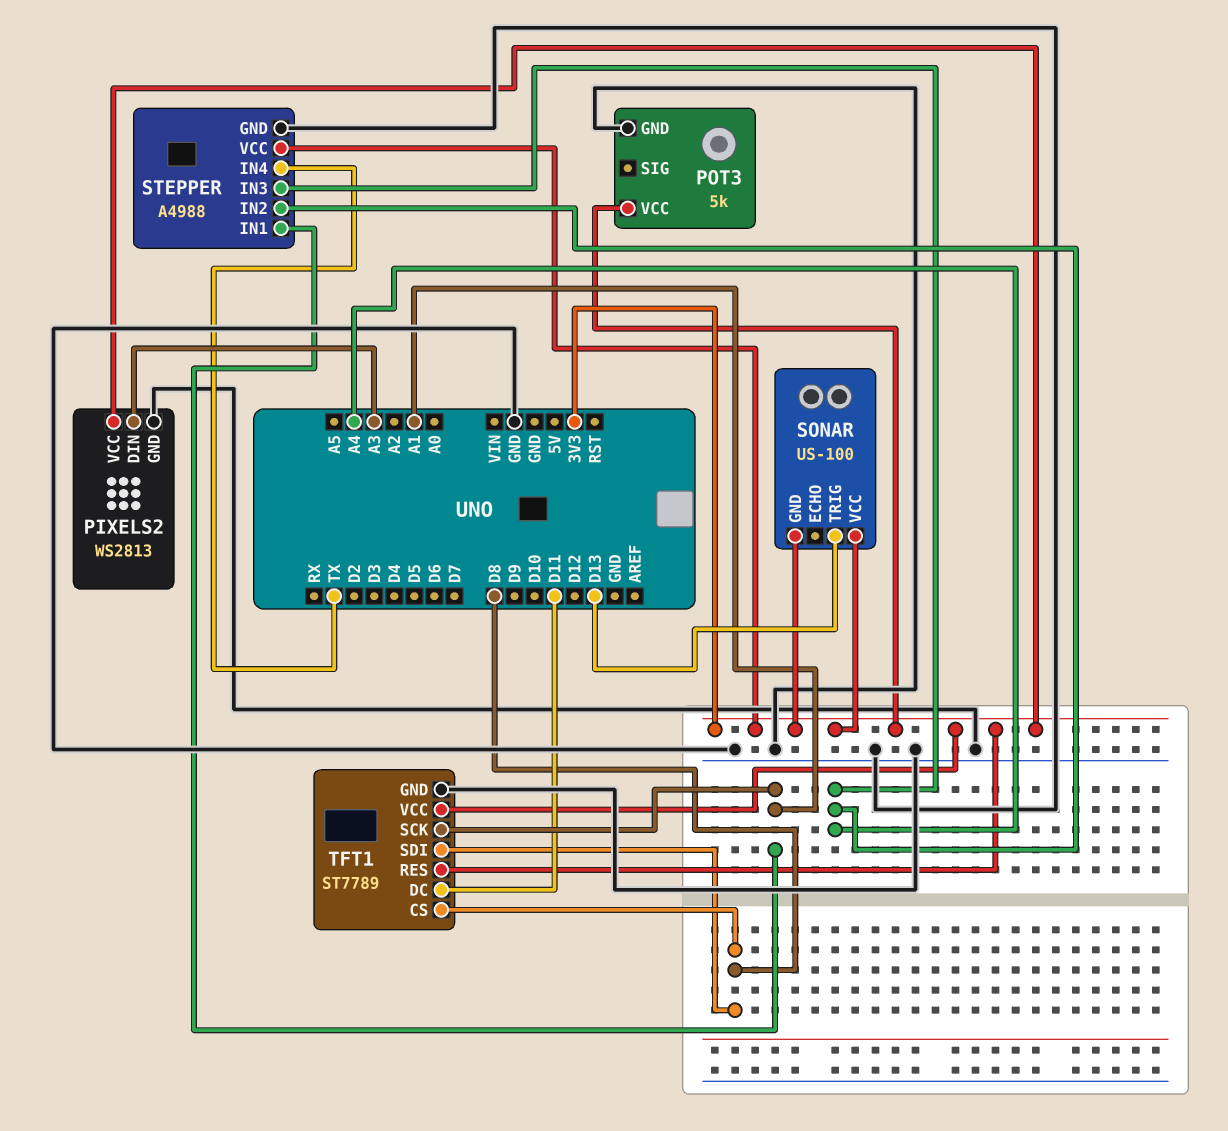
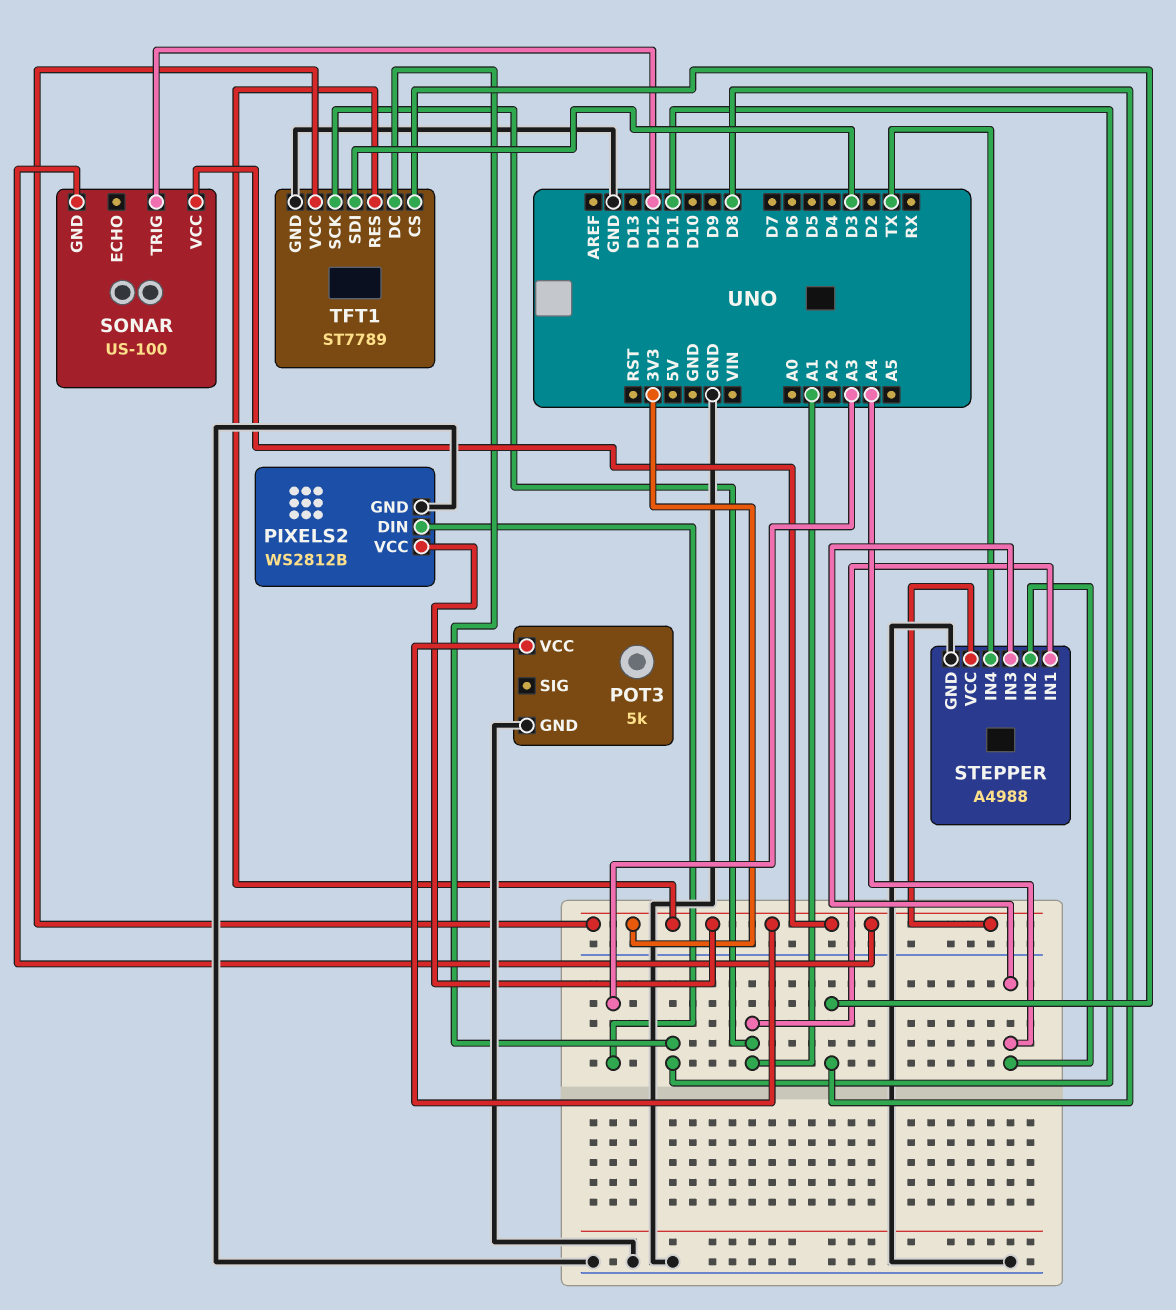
PIXELS2: WS2813 -> WS2812B
SONAR pin TRIG: D13 -> D12
TFT1 pin SDI: D8 -> D3

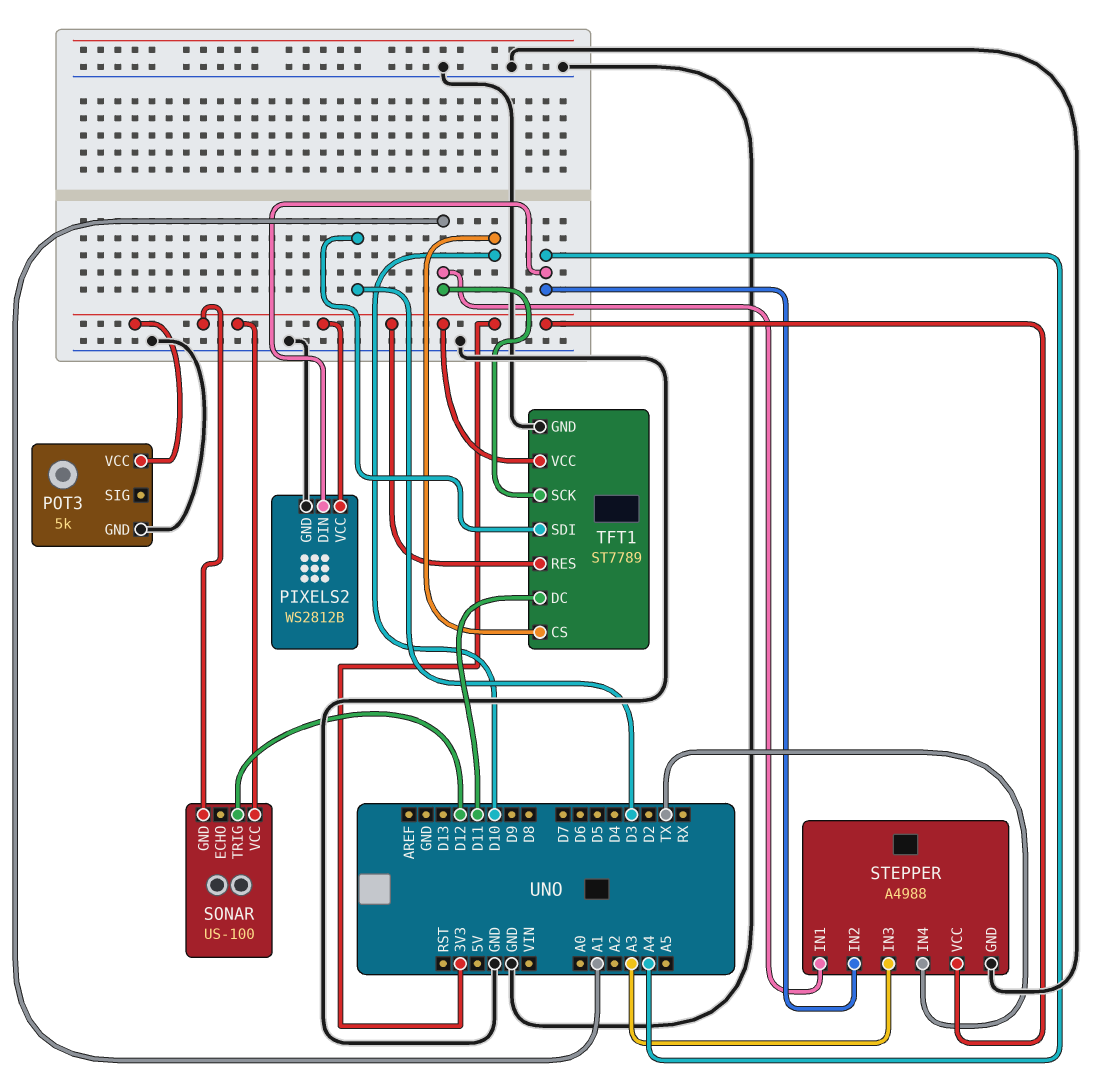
PIXELS2 pin DIN: A3 -> A4
STEPPER pin IN3: A4 -> A3
TFT1 pin CS: D8 -> D10

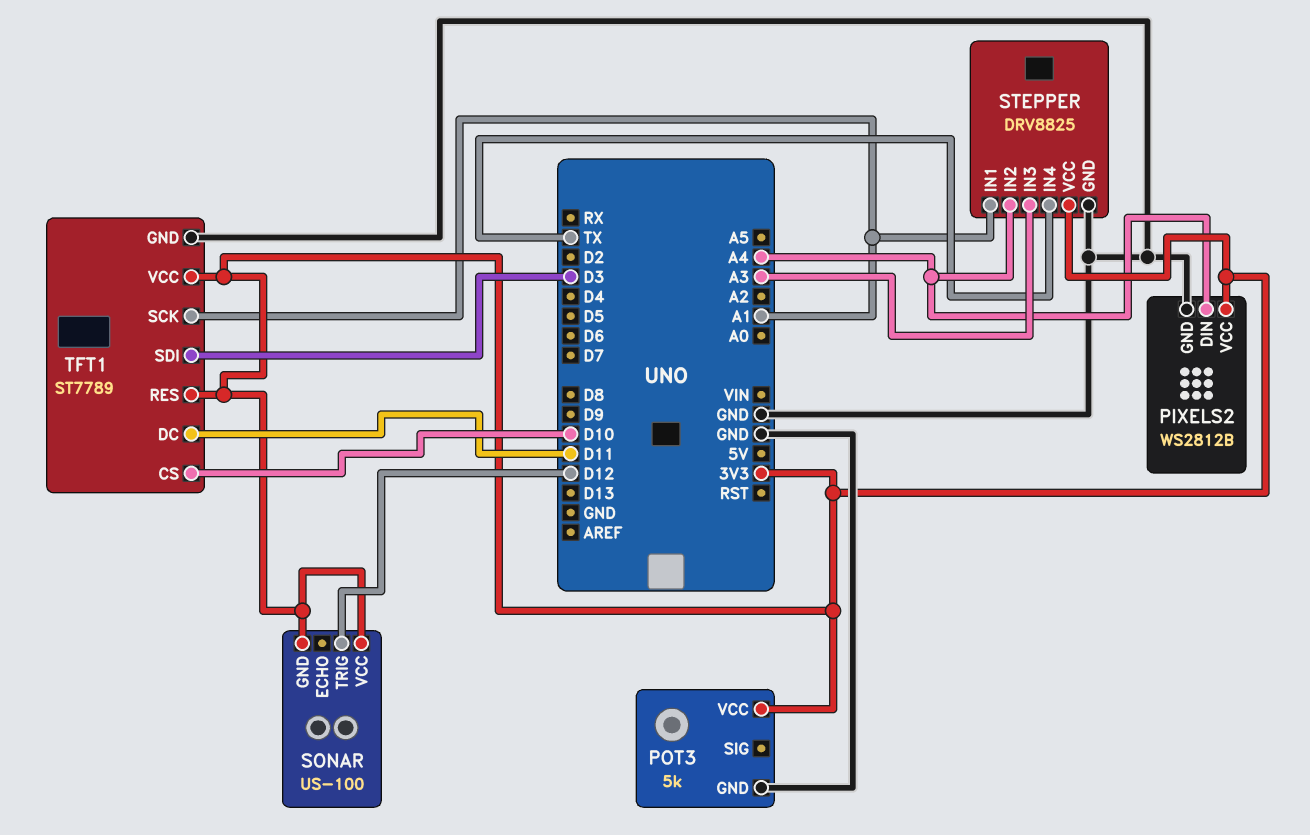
STEPPER: A4988 -> DRV8825

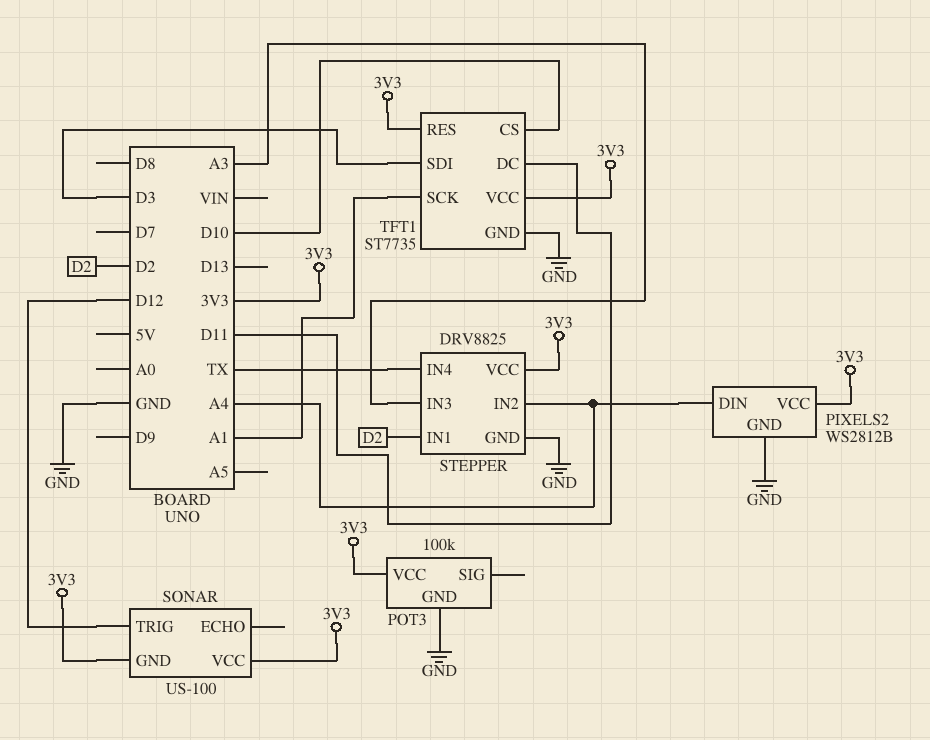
POT3: 5k -> 100k
STEPPER pin IN1: A1 -> D2
TFT1: ST7789 -> ST7735

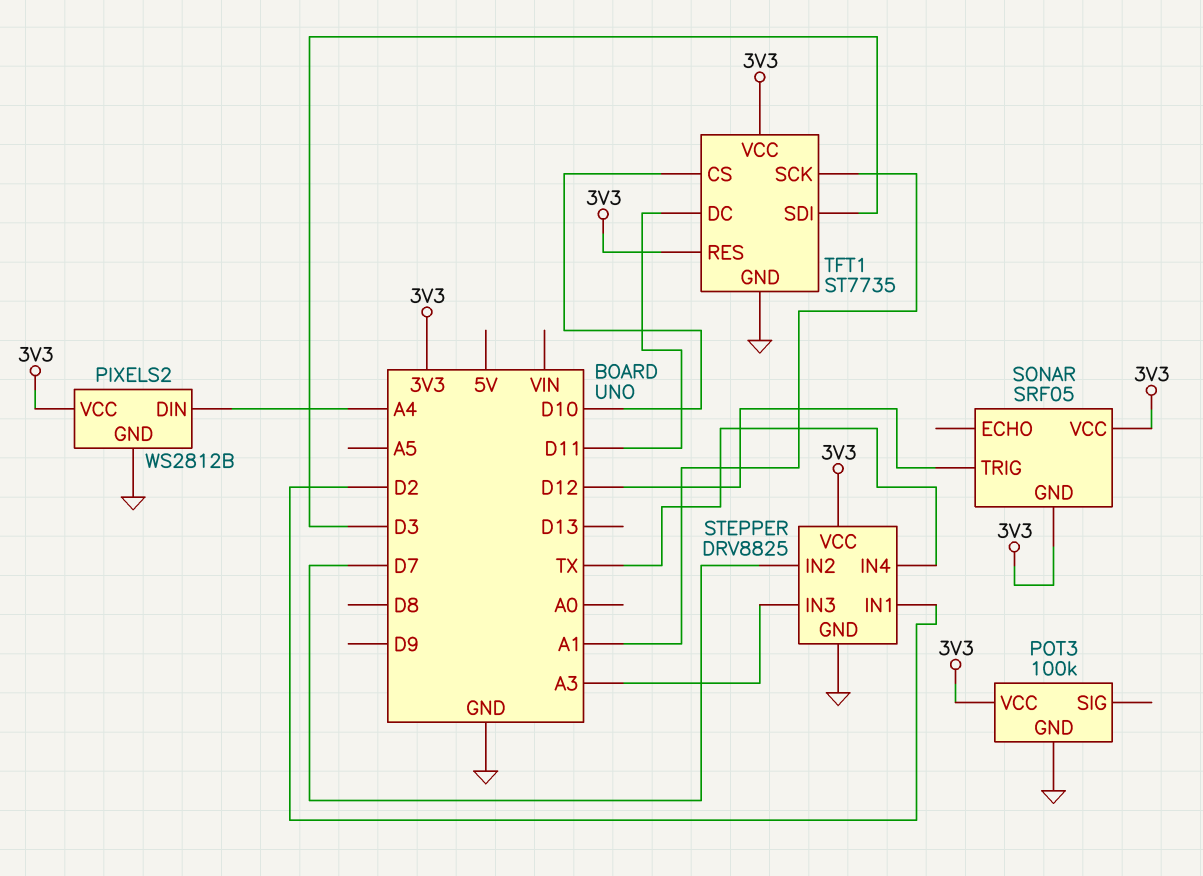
SONAR: US-100 -> SRF05
STEPPER pin IN2: A4 -> D7

